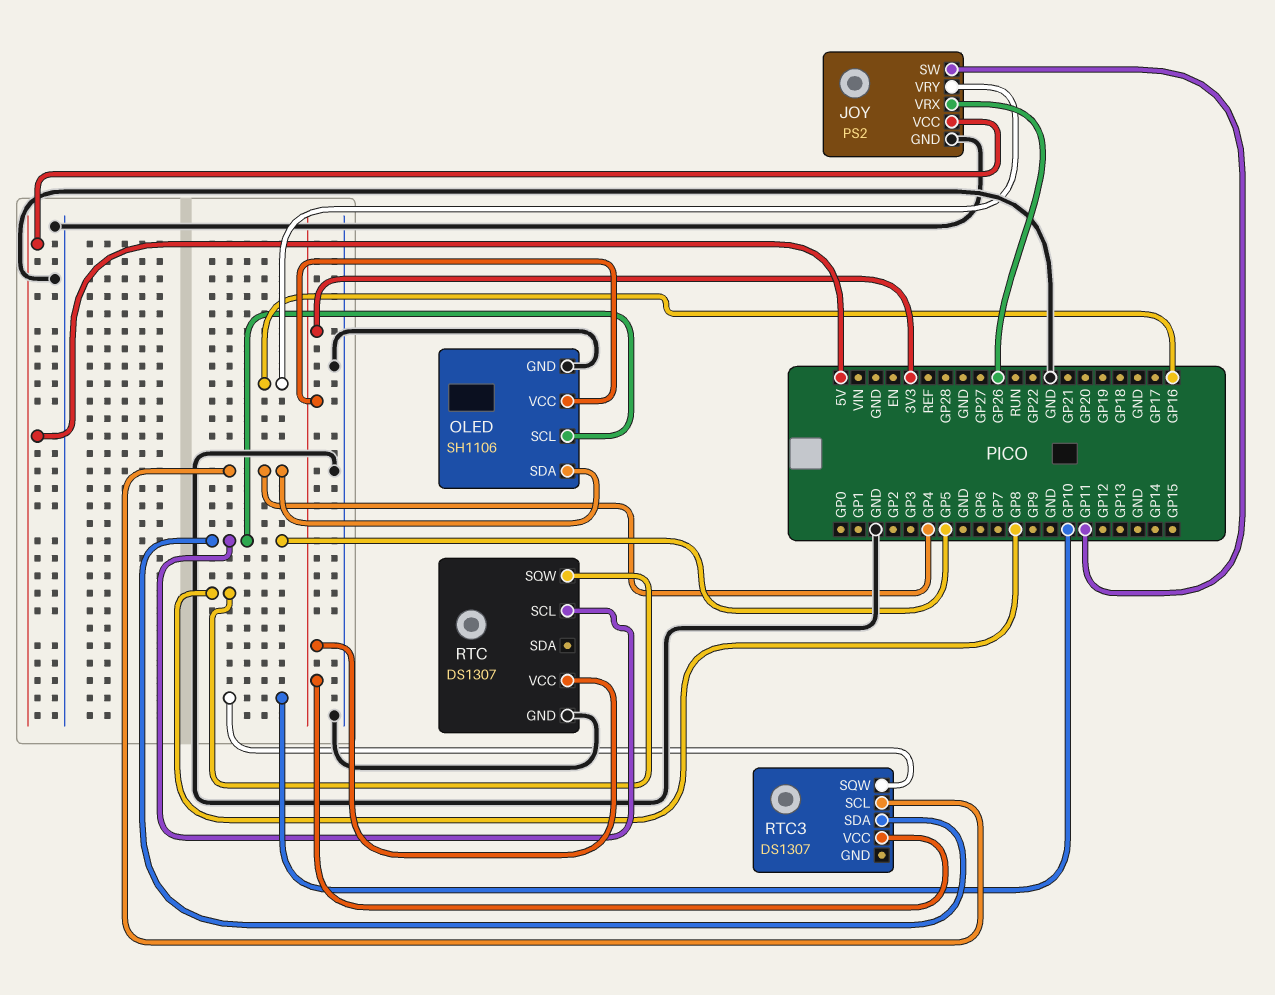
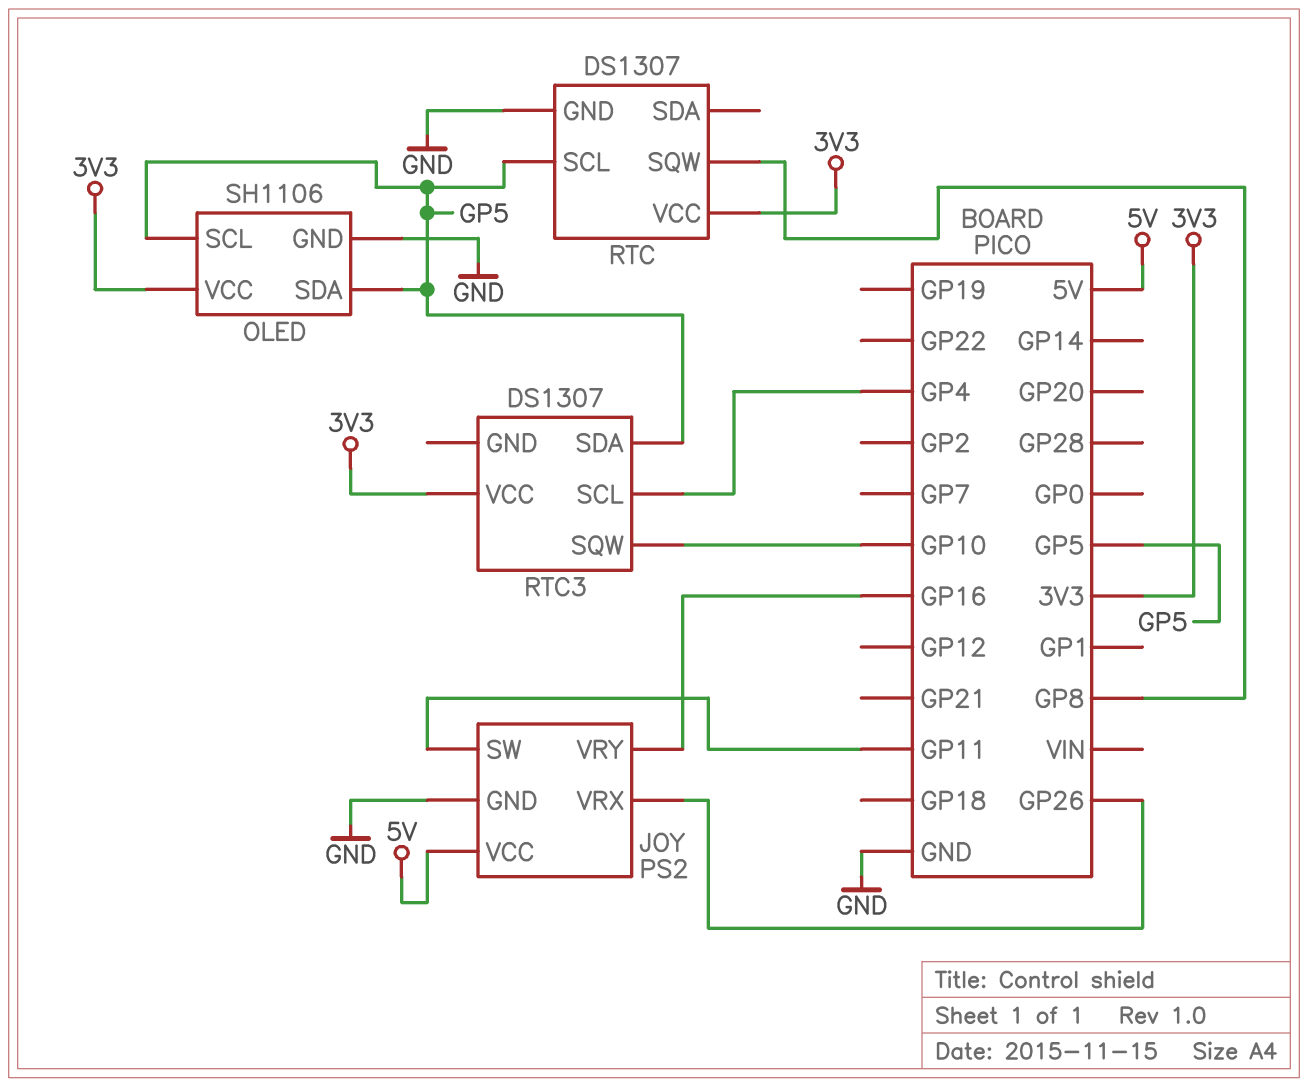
OLED pin SDA: GP4 -> GP5

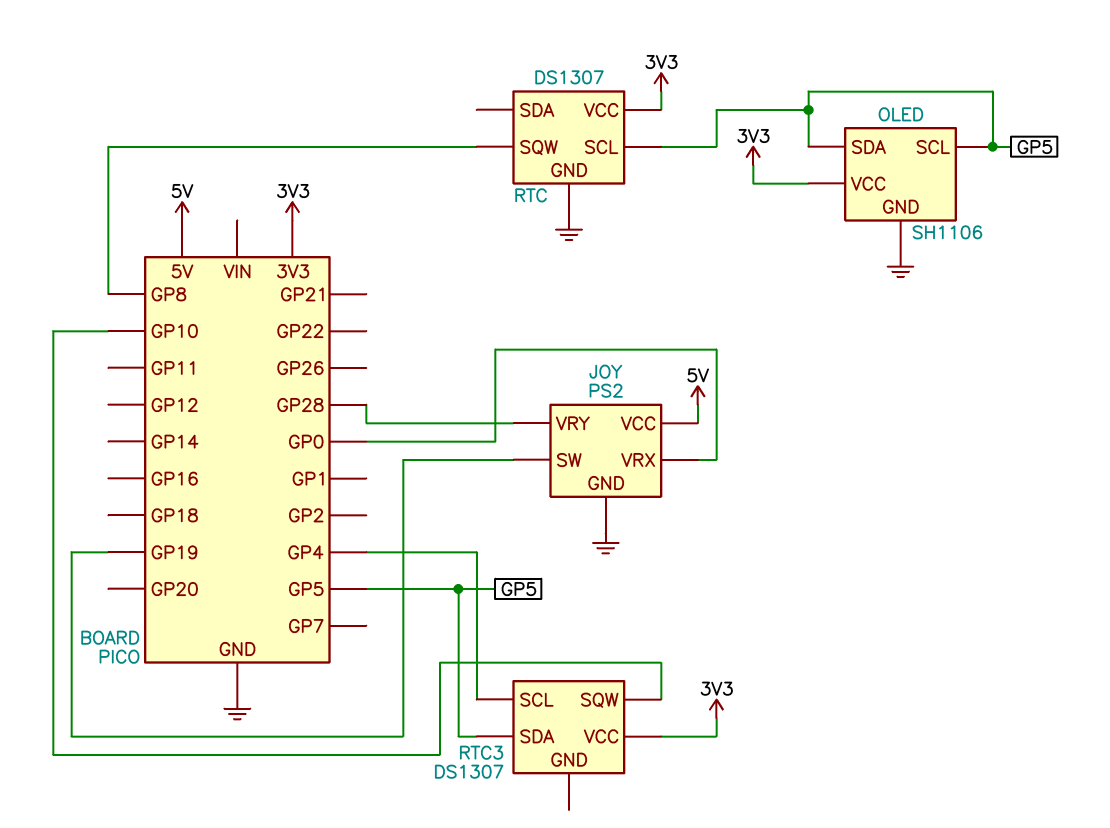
JOY pin SW: GP11 -> GP19
JOY pin VRX: GP26 -> GP0
JOY pin VRY: GP16 -> GP28

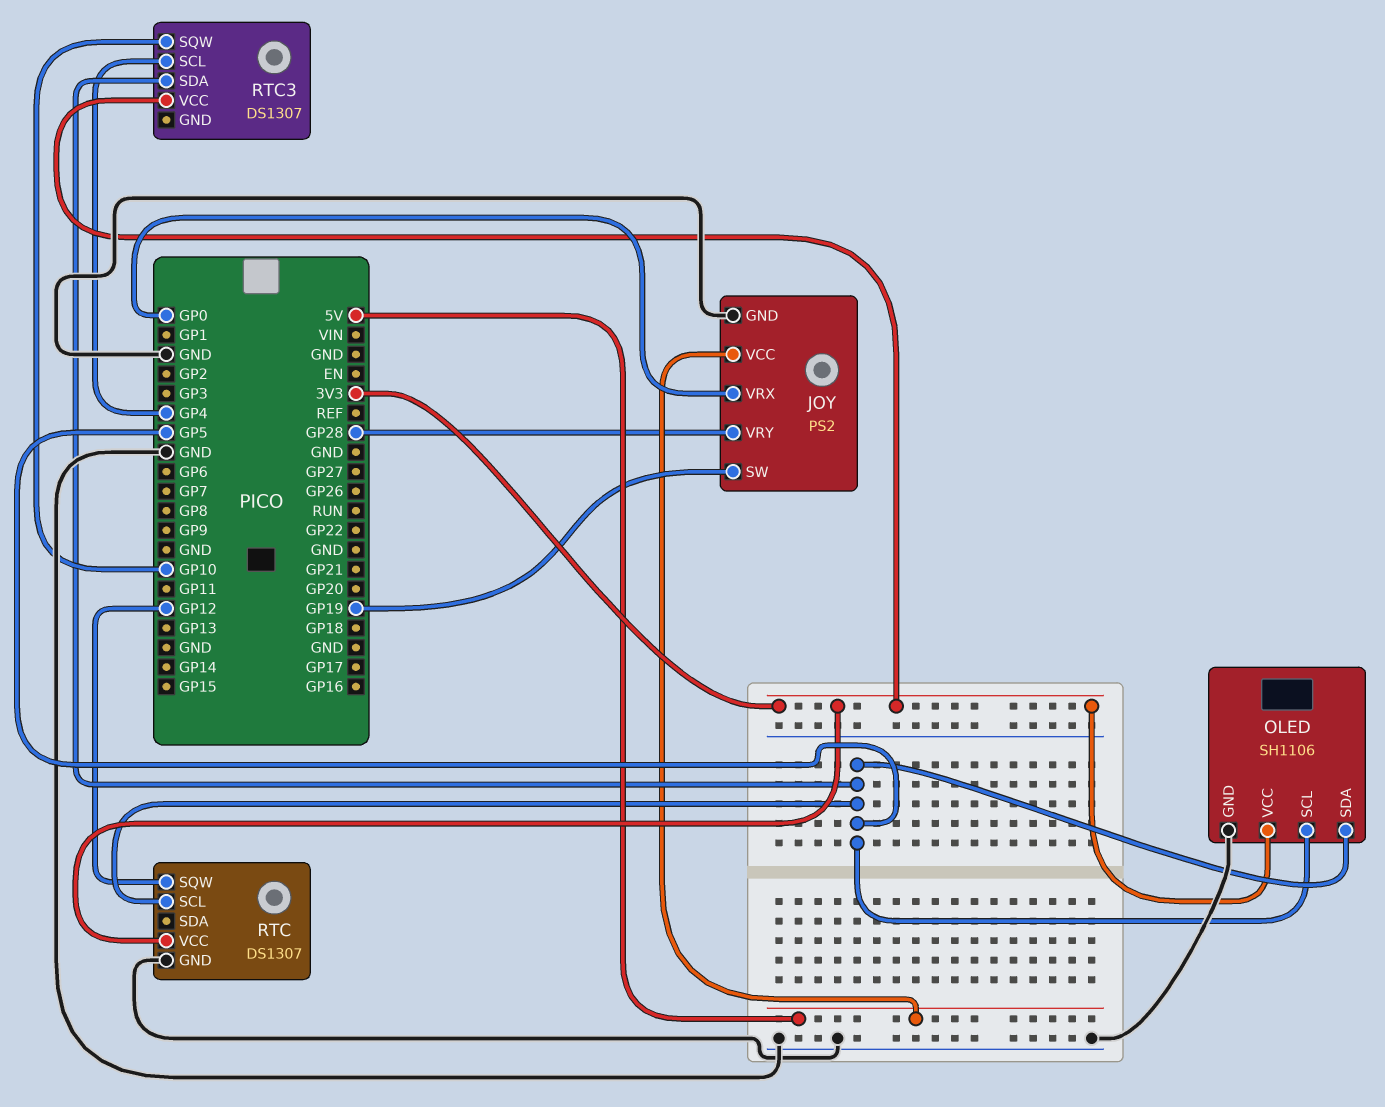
RTC pin SQW: GP8 -> GP12

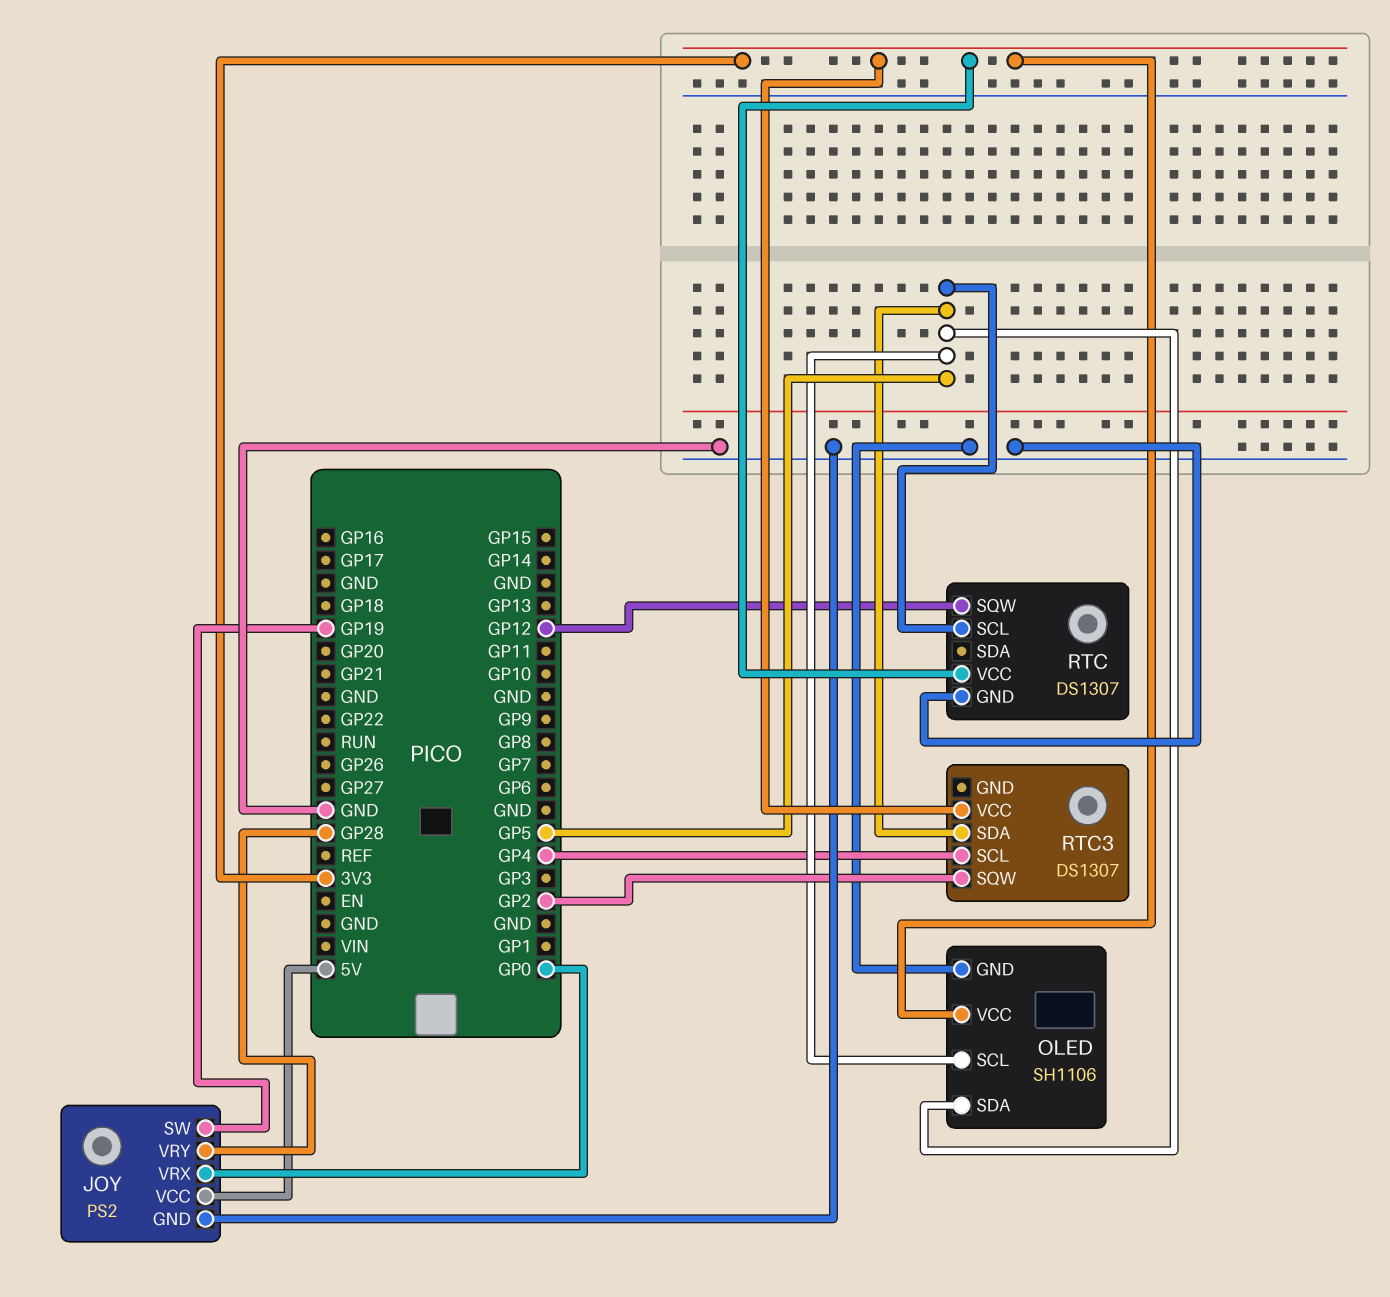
RTC3 pin SQW: GP10 -> GP2

